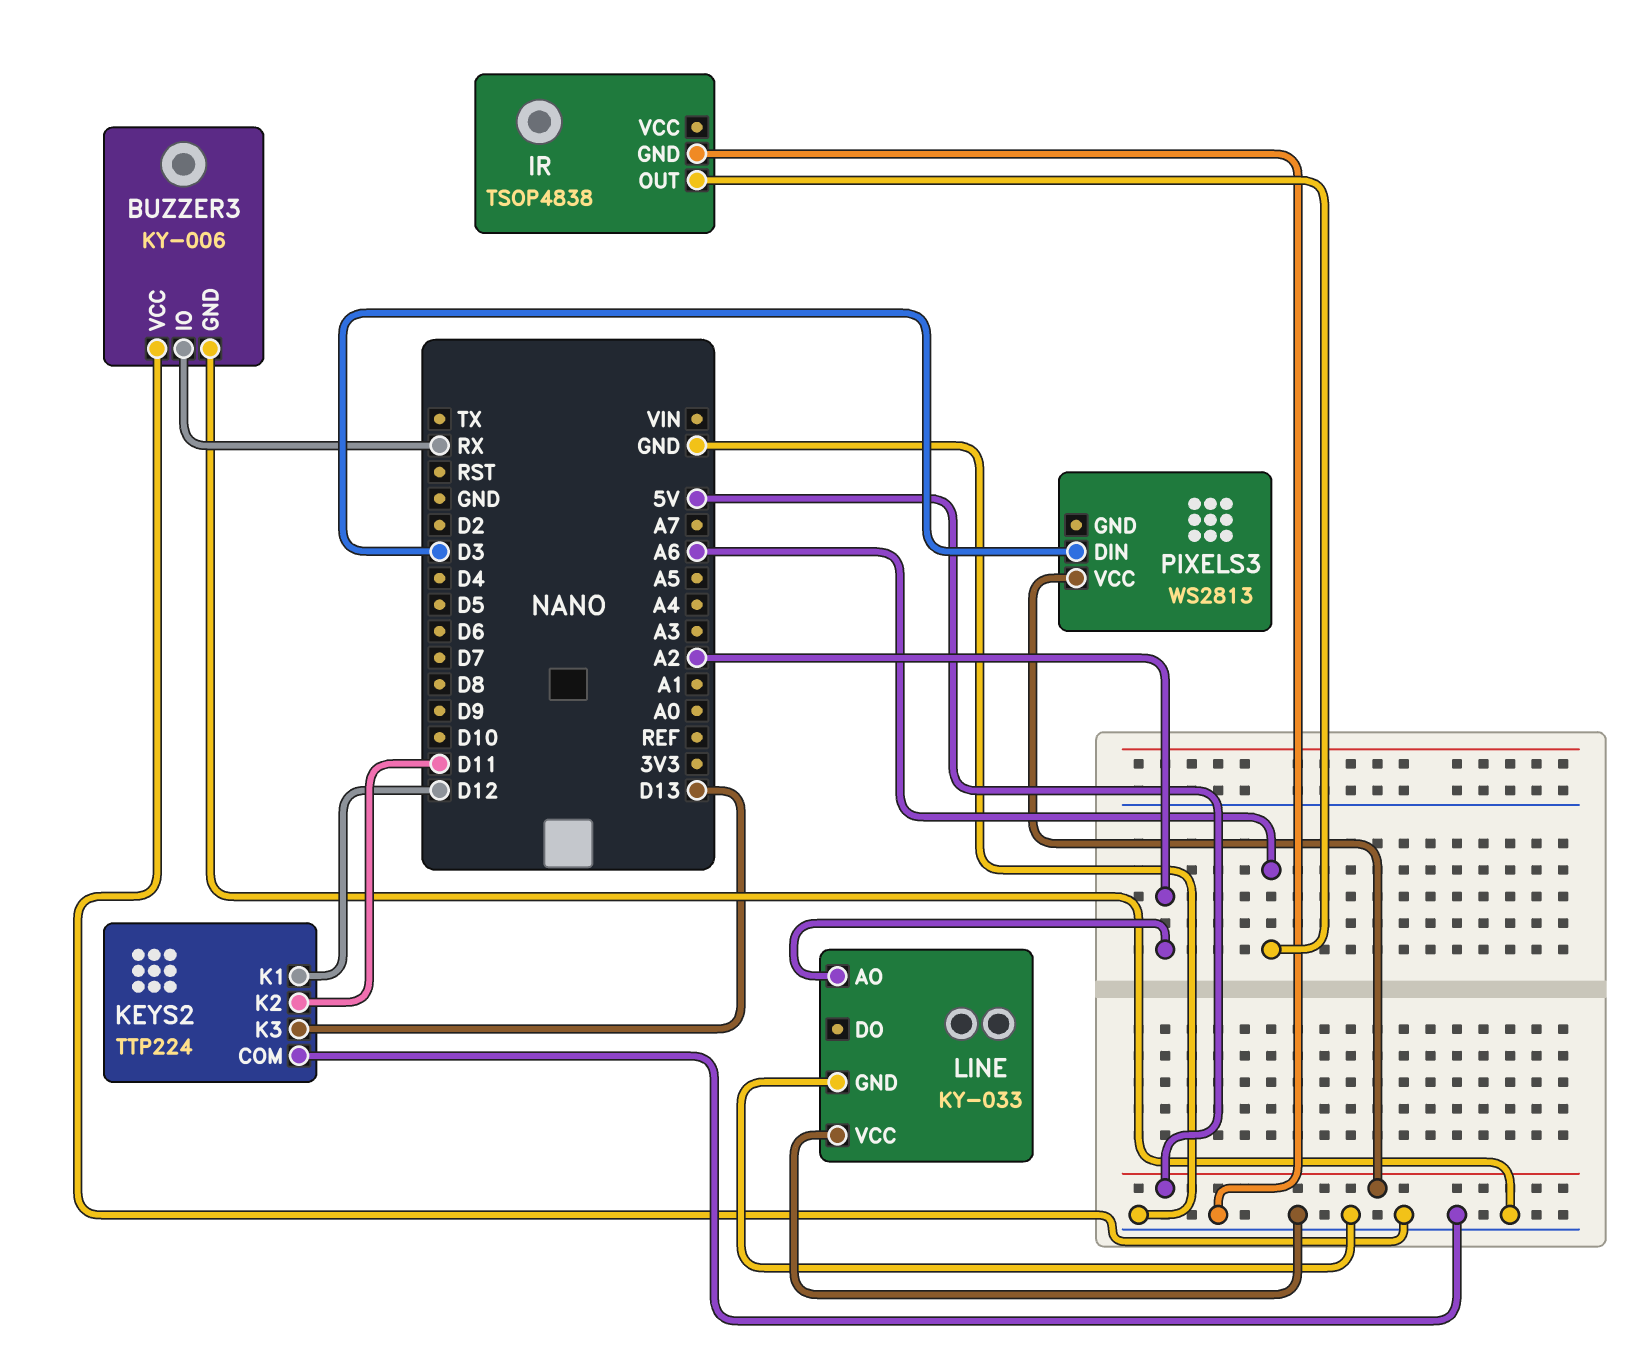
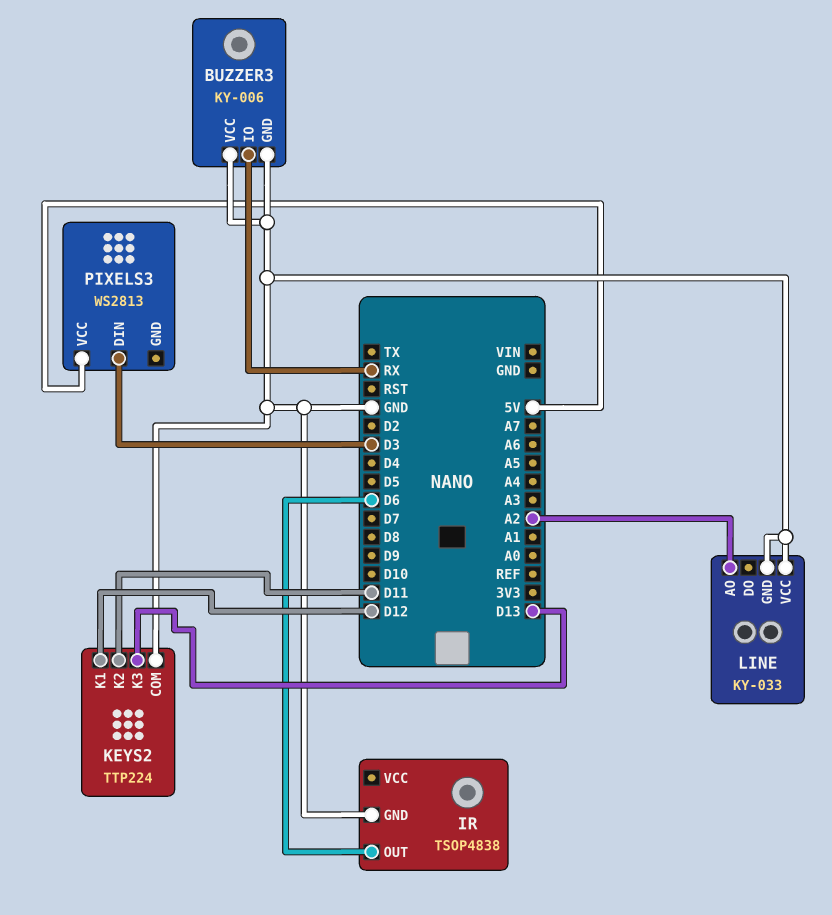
IR pin OUT: A6 -> D6

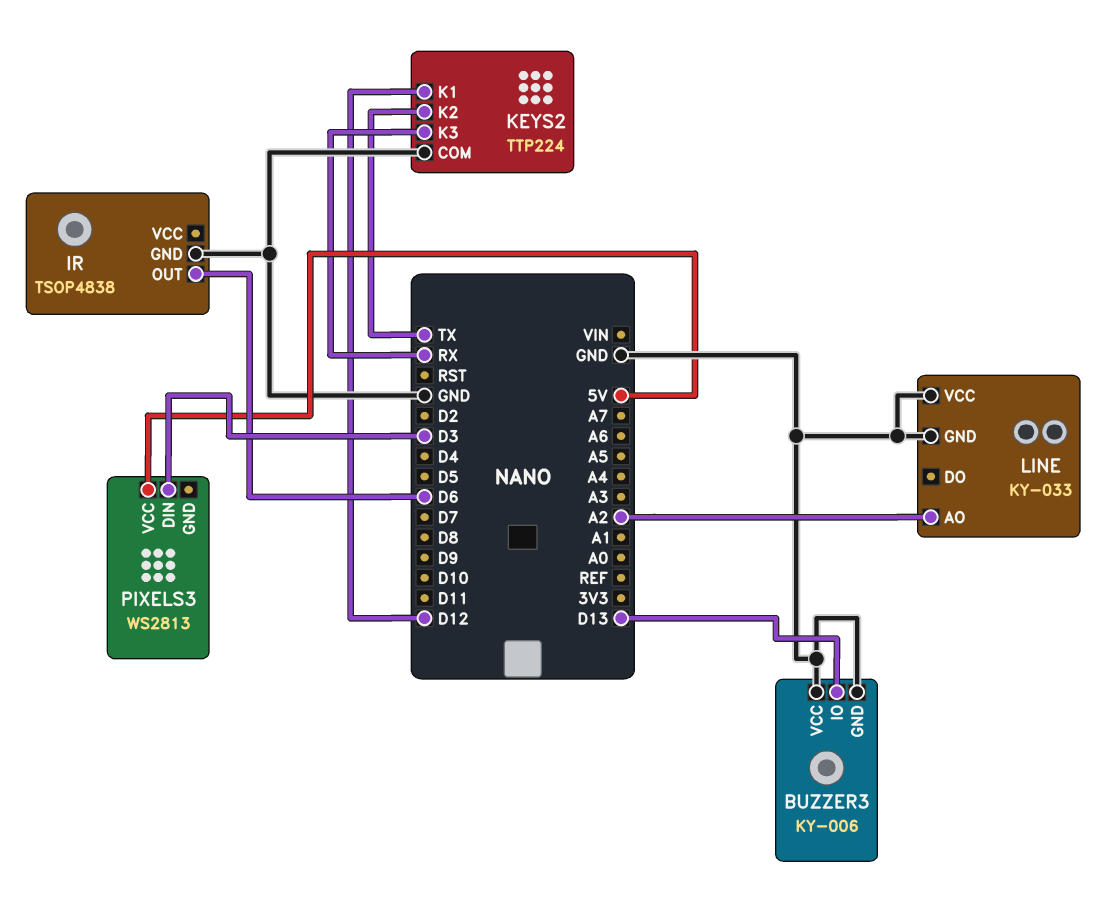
BUZZER3 pin IO: RX -> D13
KEYS2 pin K2: D11 -> TX
KEYS2 pin K3: D13 -> RX

